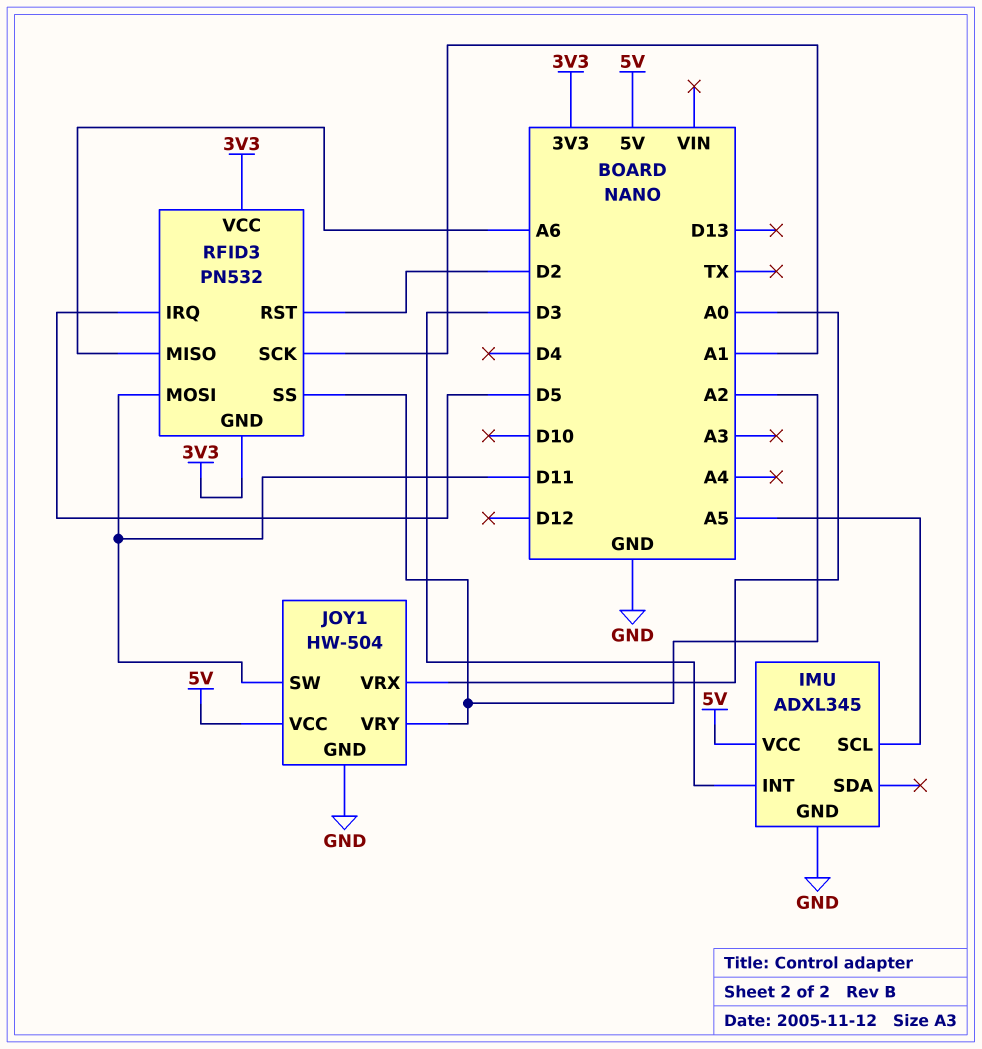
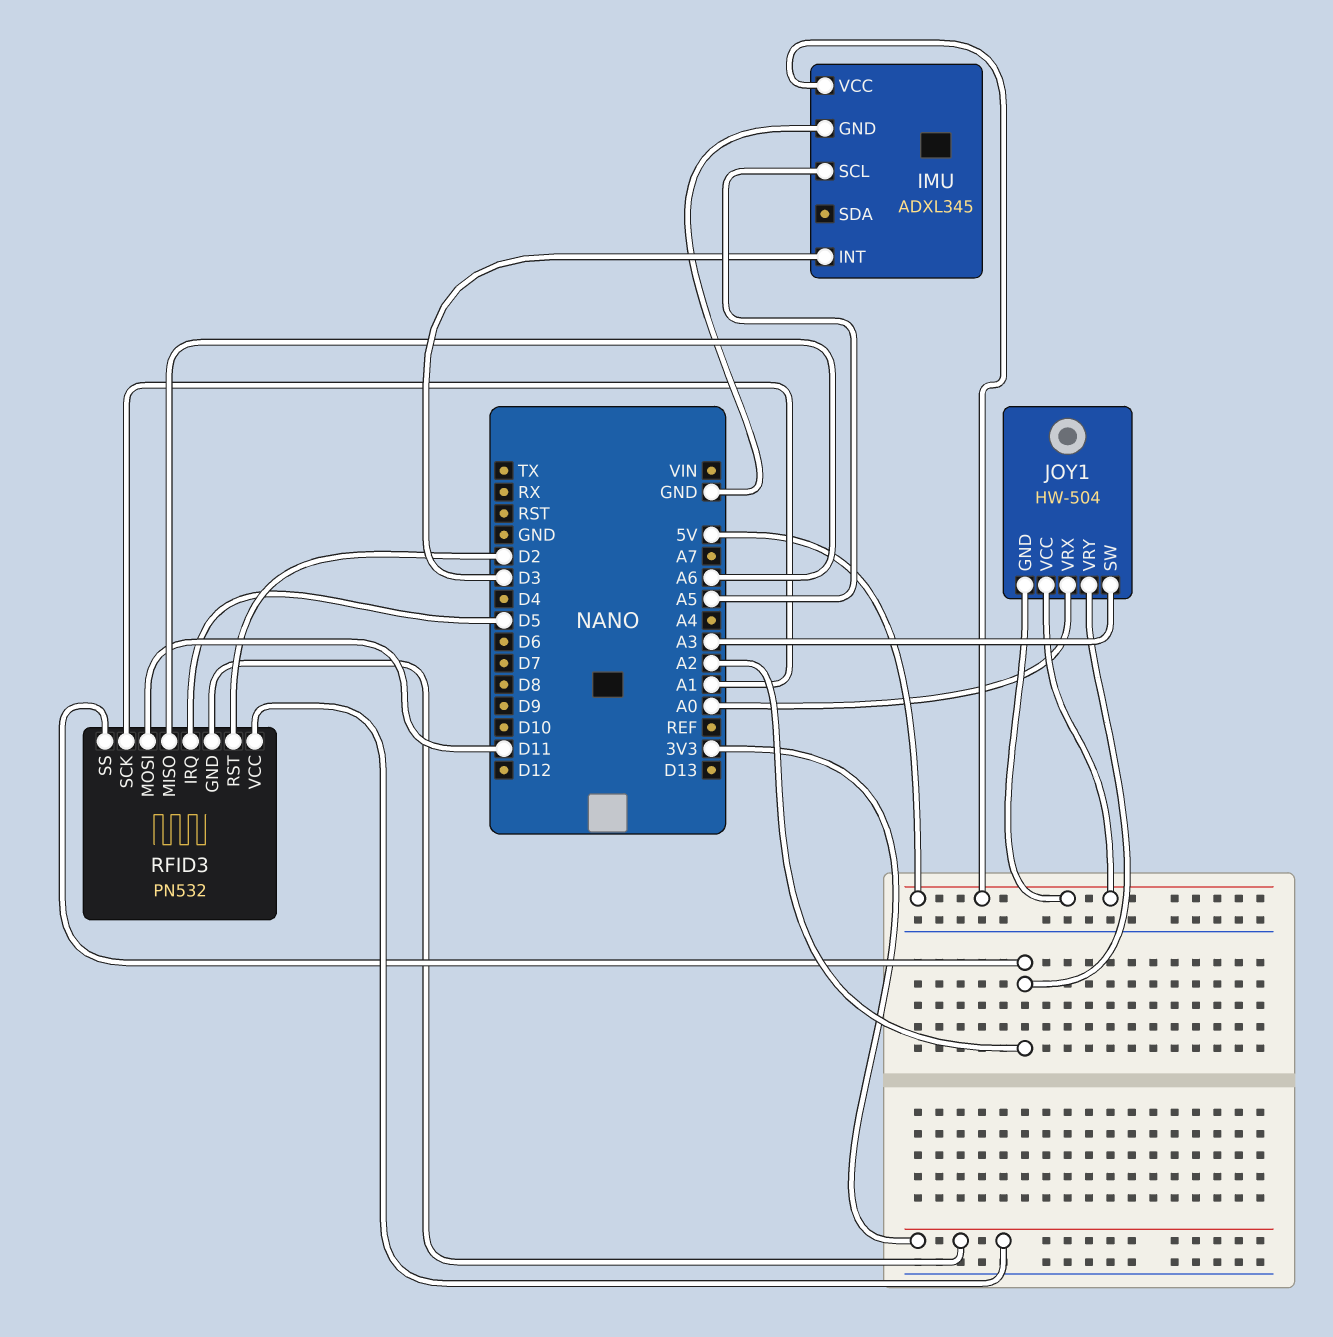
JOY1 pin GND: GND -> 5V
JOY1 pin SW: D11 -> A3

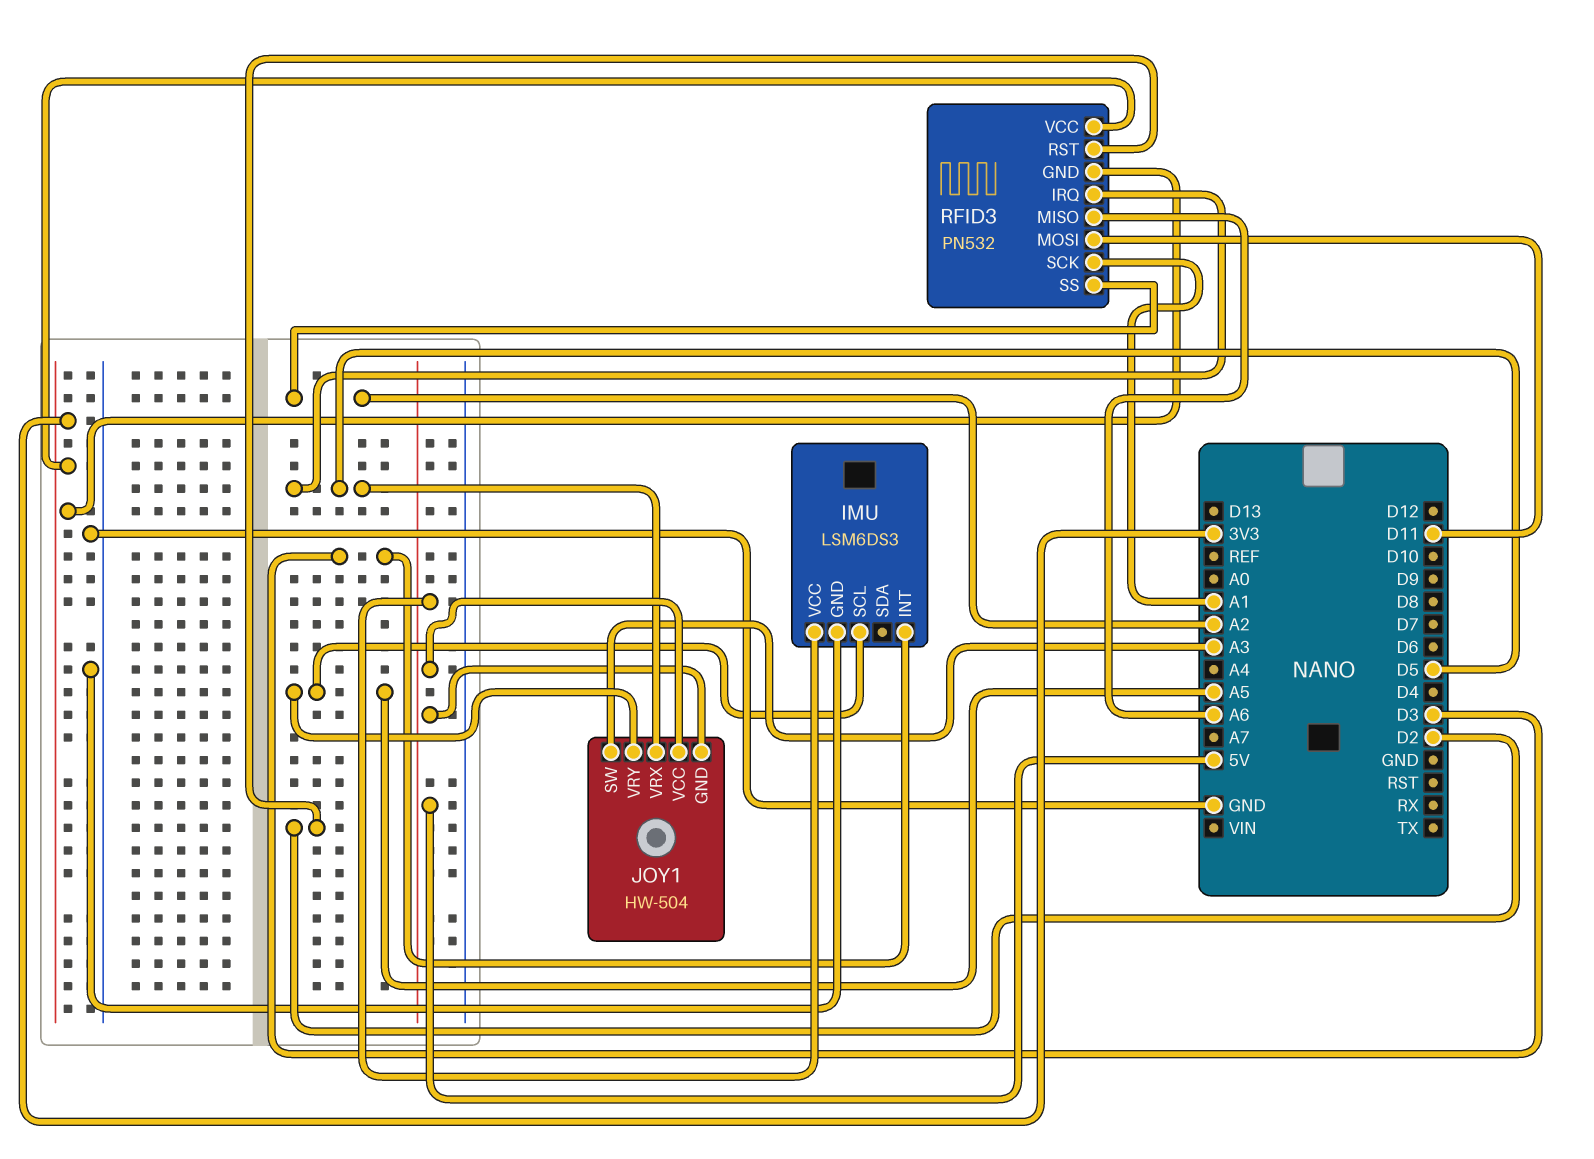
IMU: ADXL345 -> LSM6DS3
JOY1 pin VRX: A0 -> D5
JOY1 pin VRY: A2 -> A5

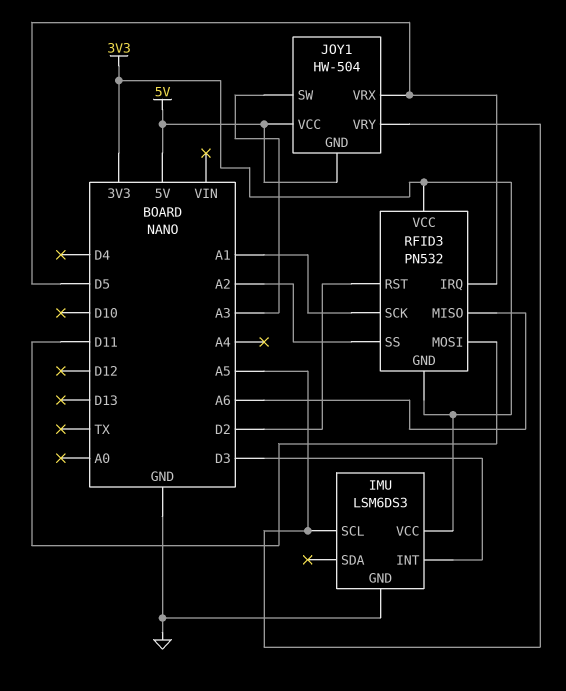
IMU pin VCC: 5V -> 3V3

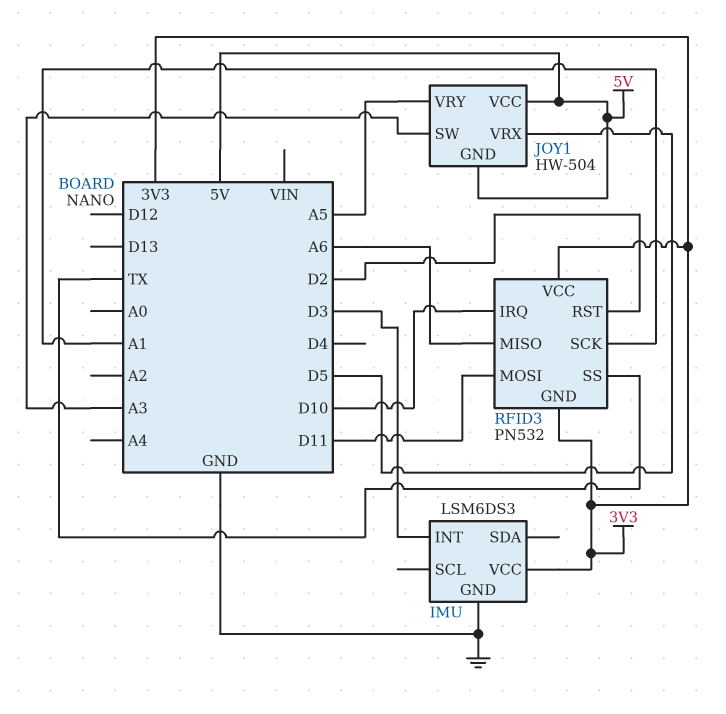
IMU pin SCL: A5 -> none
RFID3 pin IRQ: D5 -> D10
RFID3 pin SS: A2 -> TX

